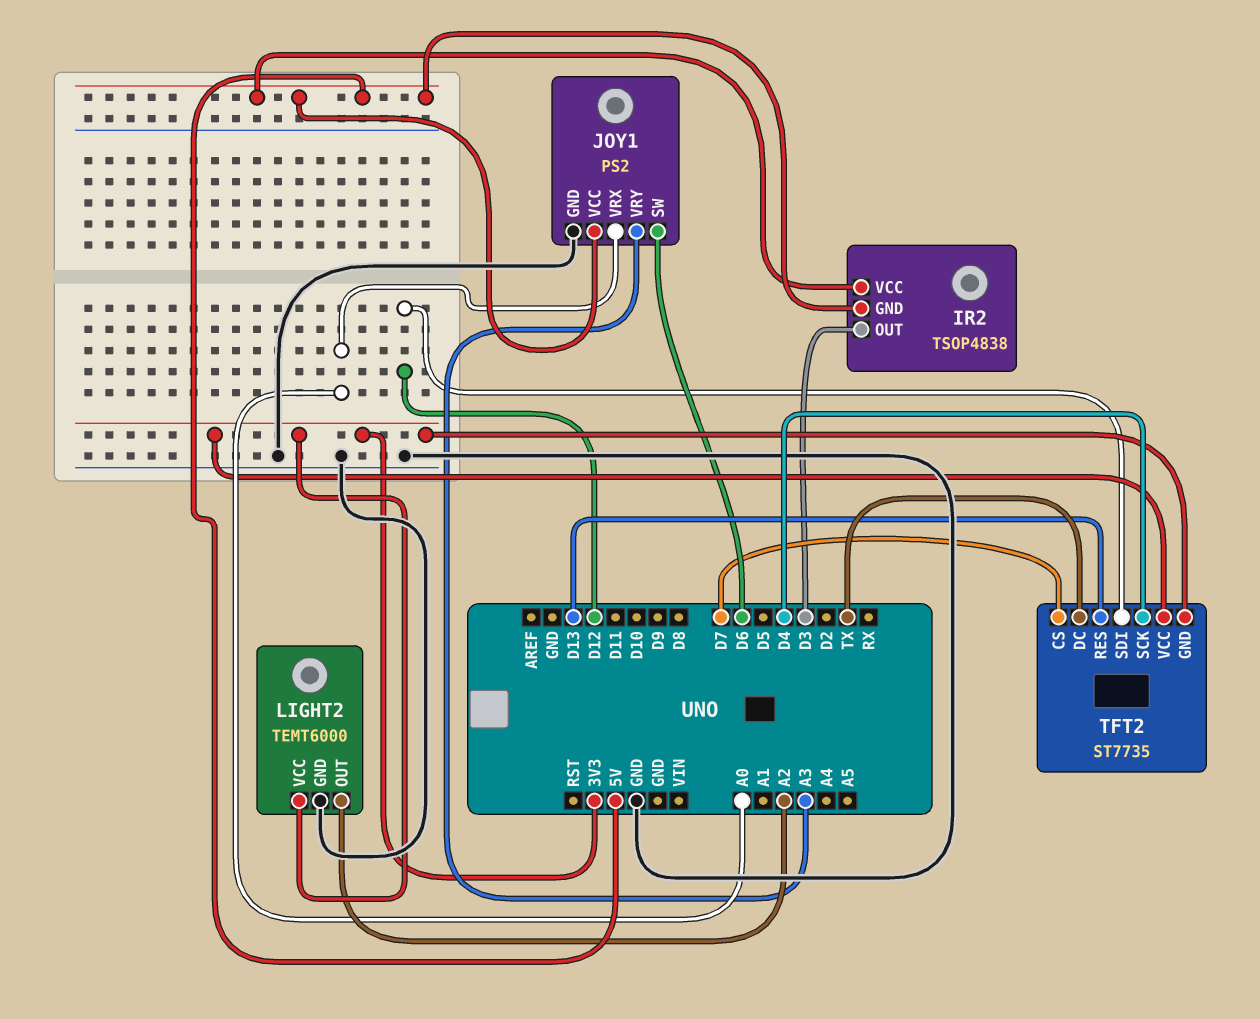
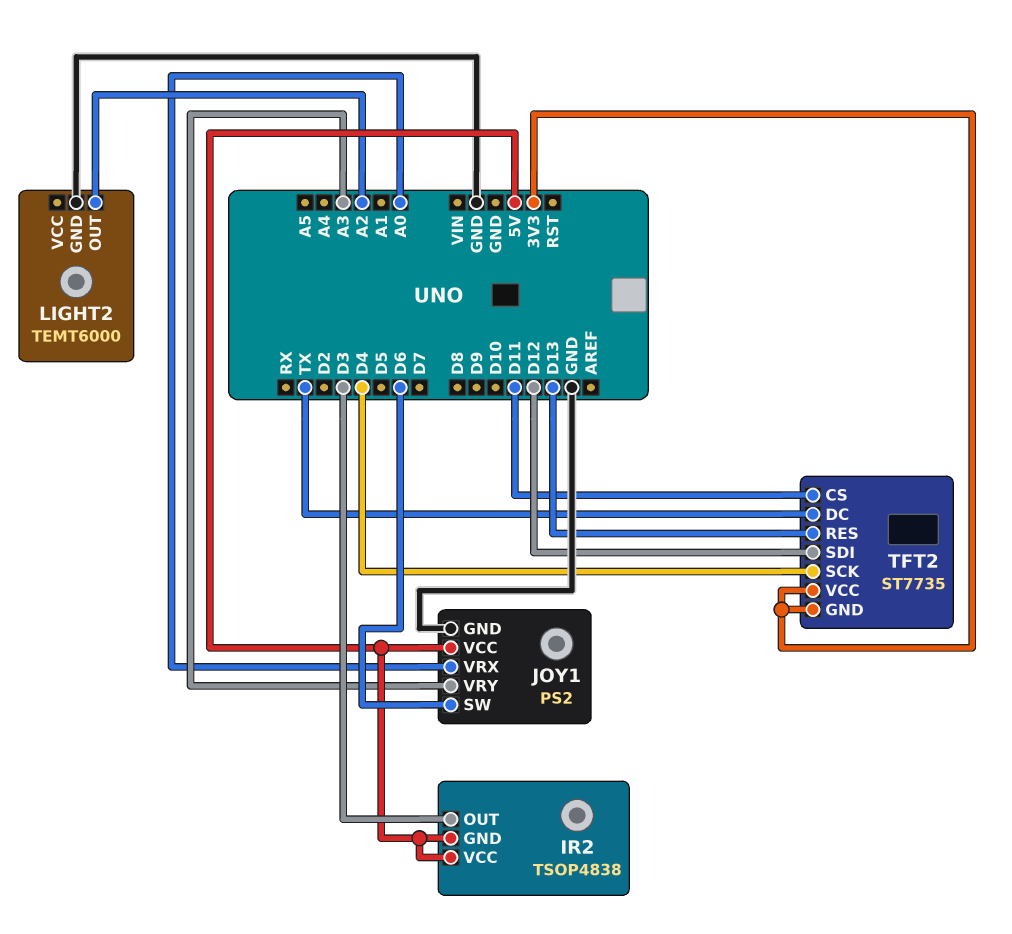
LIGHT2 pin VCC: 3V3 -> none
TFT2 pin CS: D7 -> D11

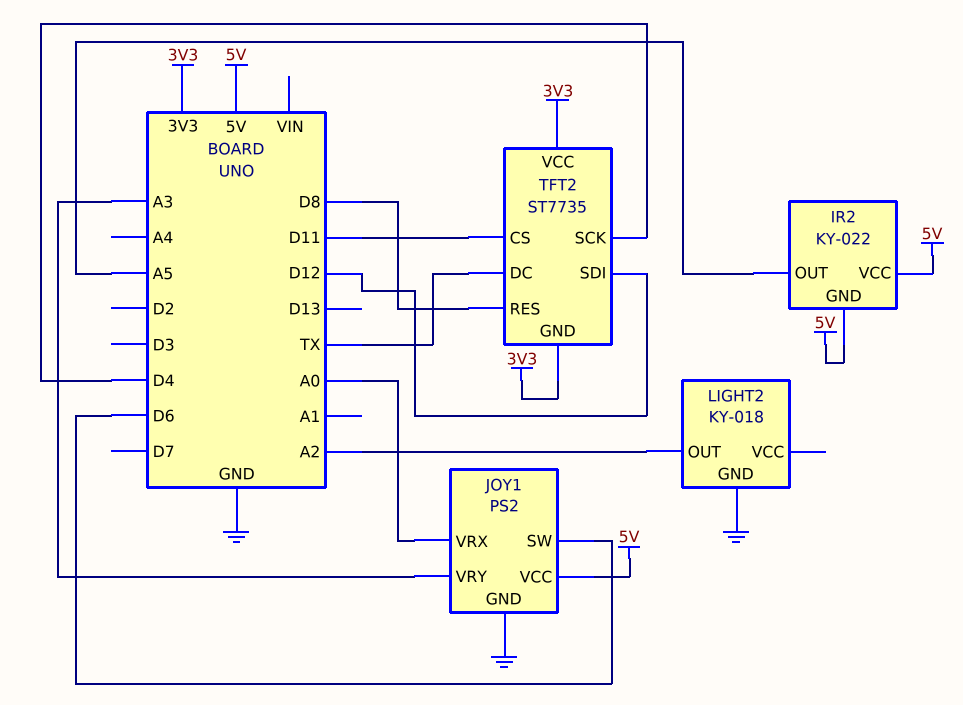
IR2: TSOP4838 -> KY-022
IR2 pin OUT: D3 -> A5
LIGHT2: TEMT6000 -> KY-018
TFT2 pin RES: D13 -> D8

